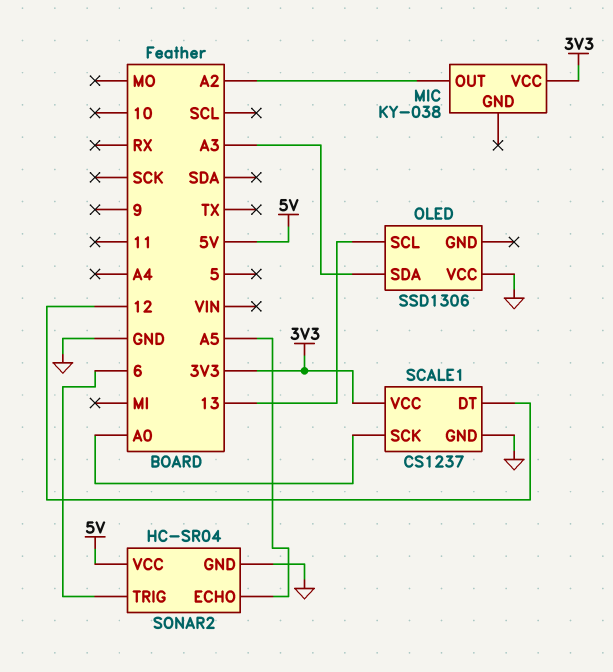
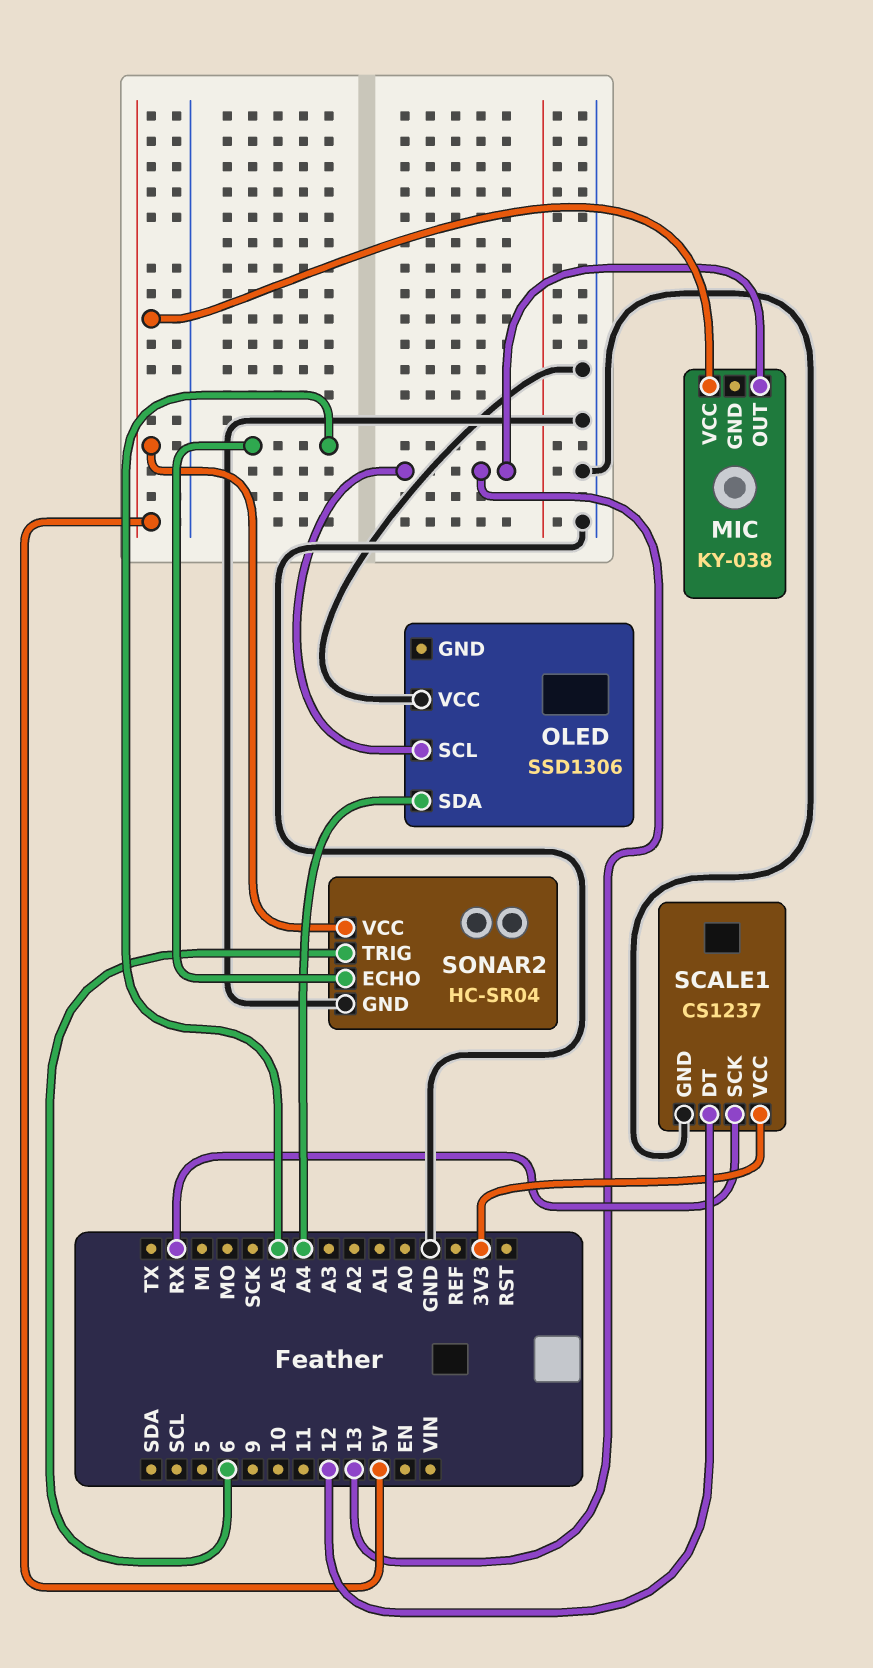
MIC pin OUT: A2 -> 13
MIC pin VCC: 3V3 -> 5V
OLED pin SDA: A3 -> A4
SCALE1 pin SCK: A0 -> RX

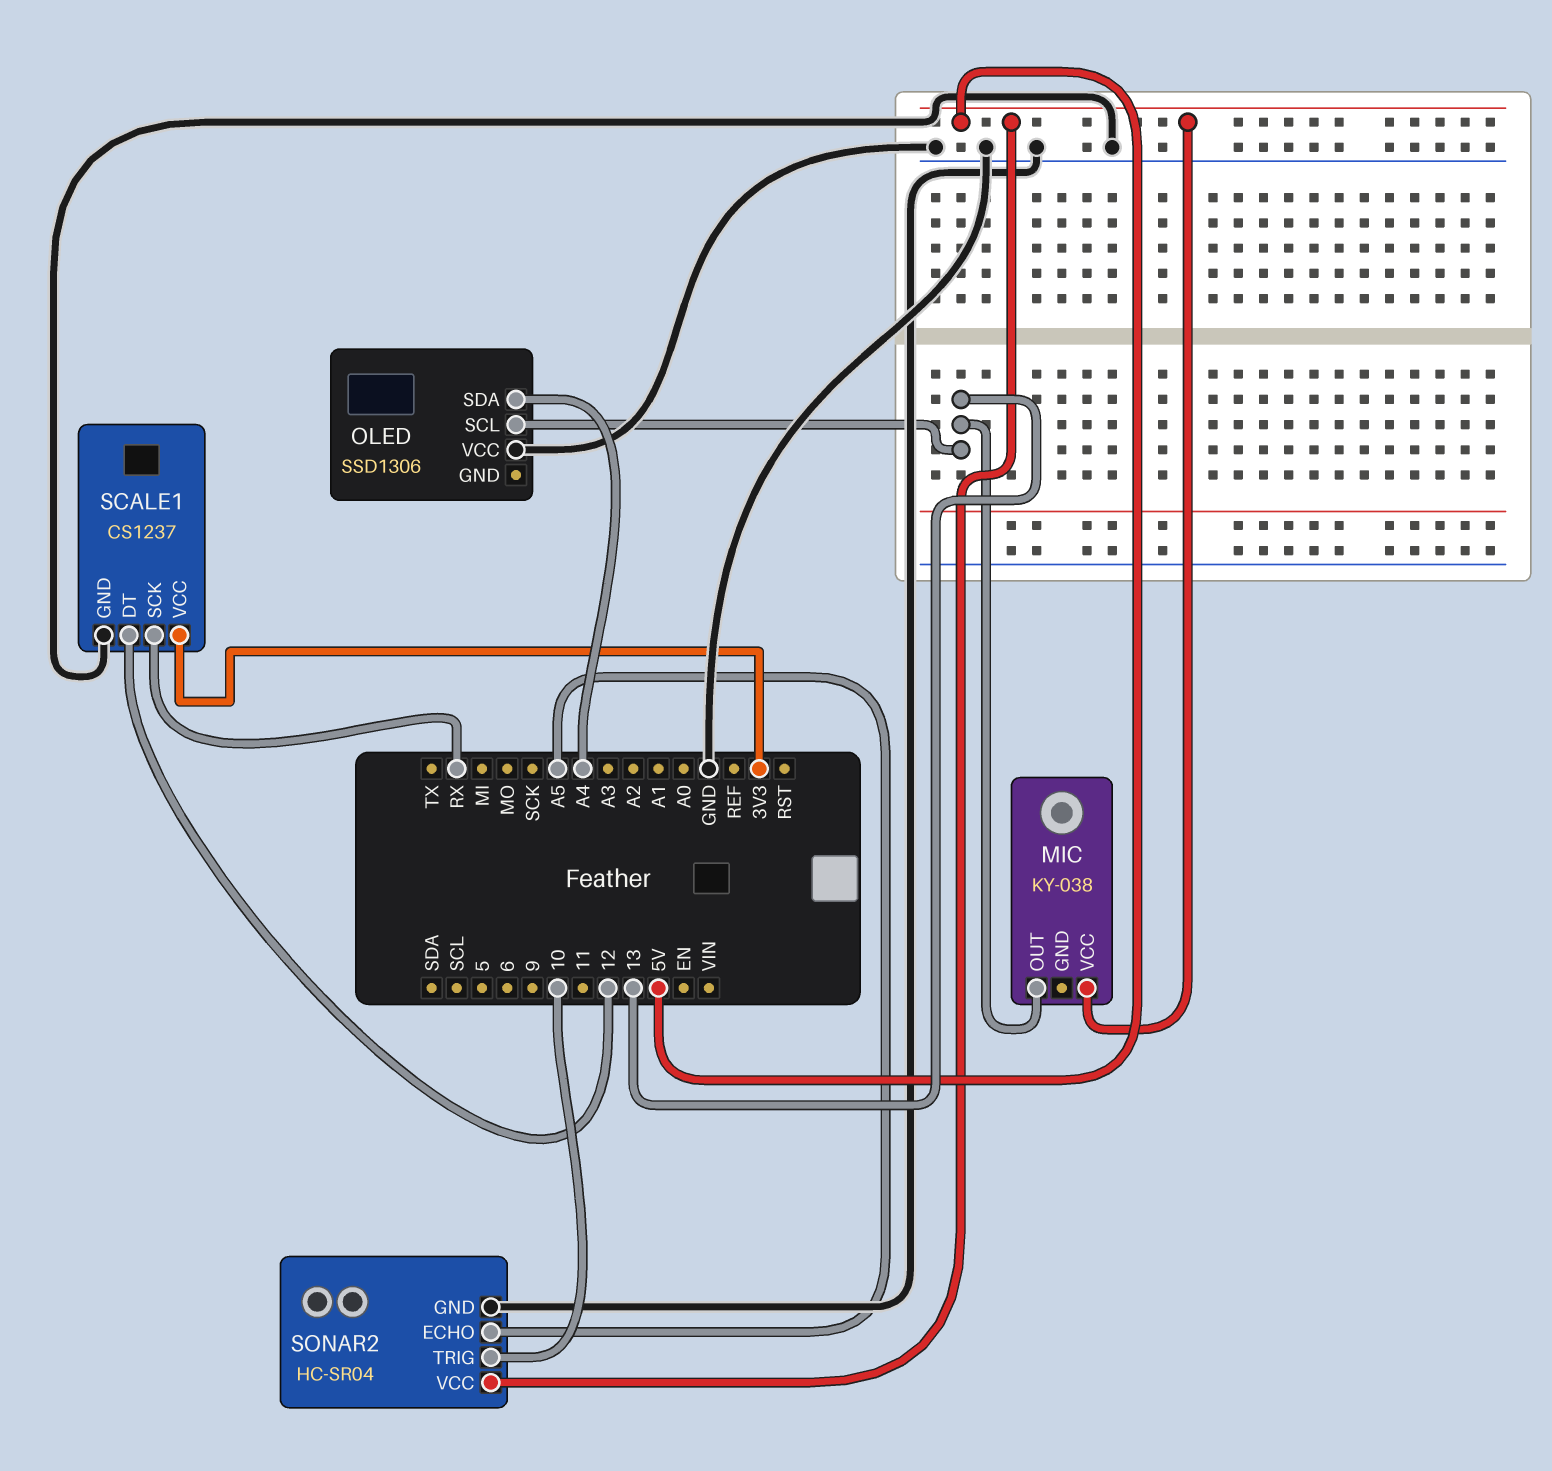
SONAR2 pin TRIG: 6 -> 10

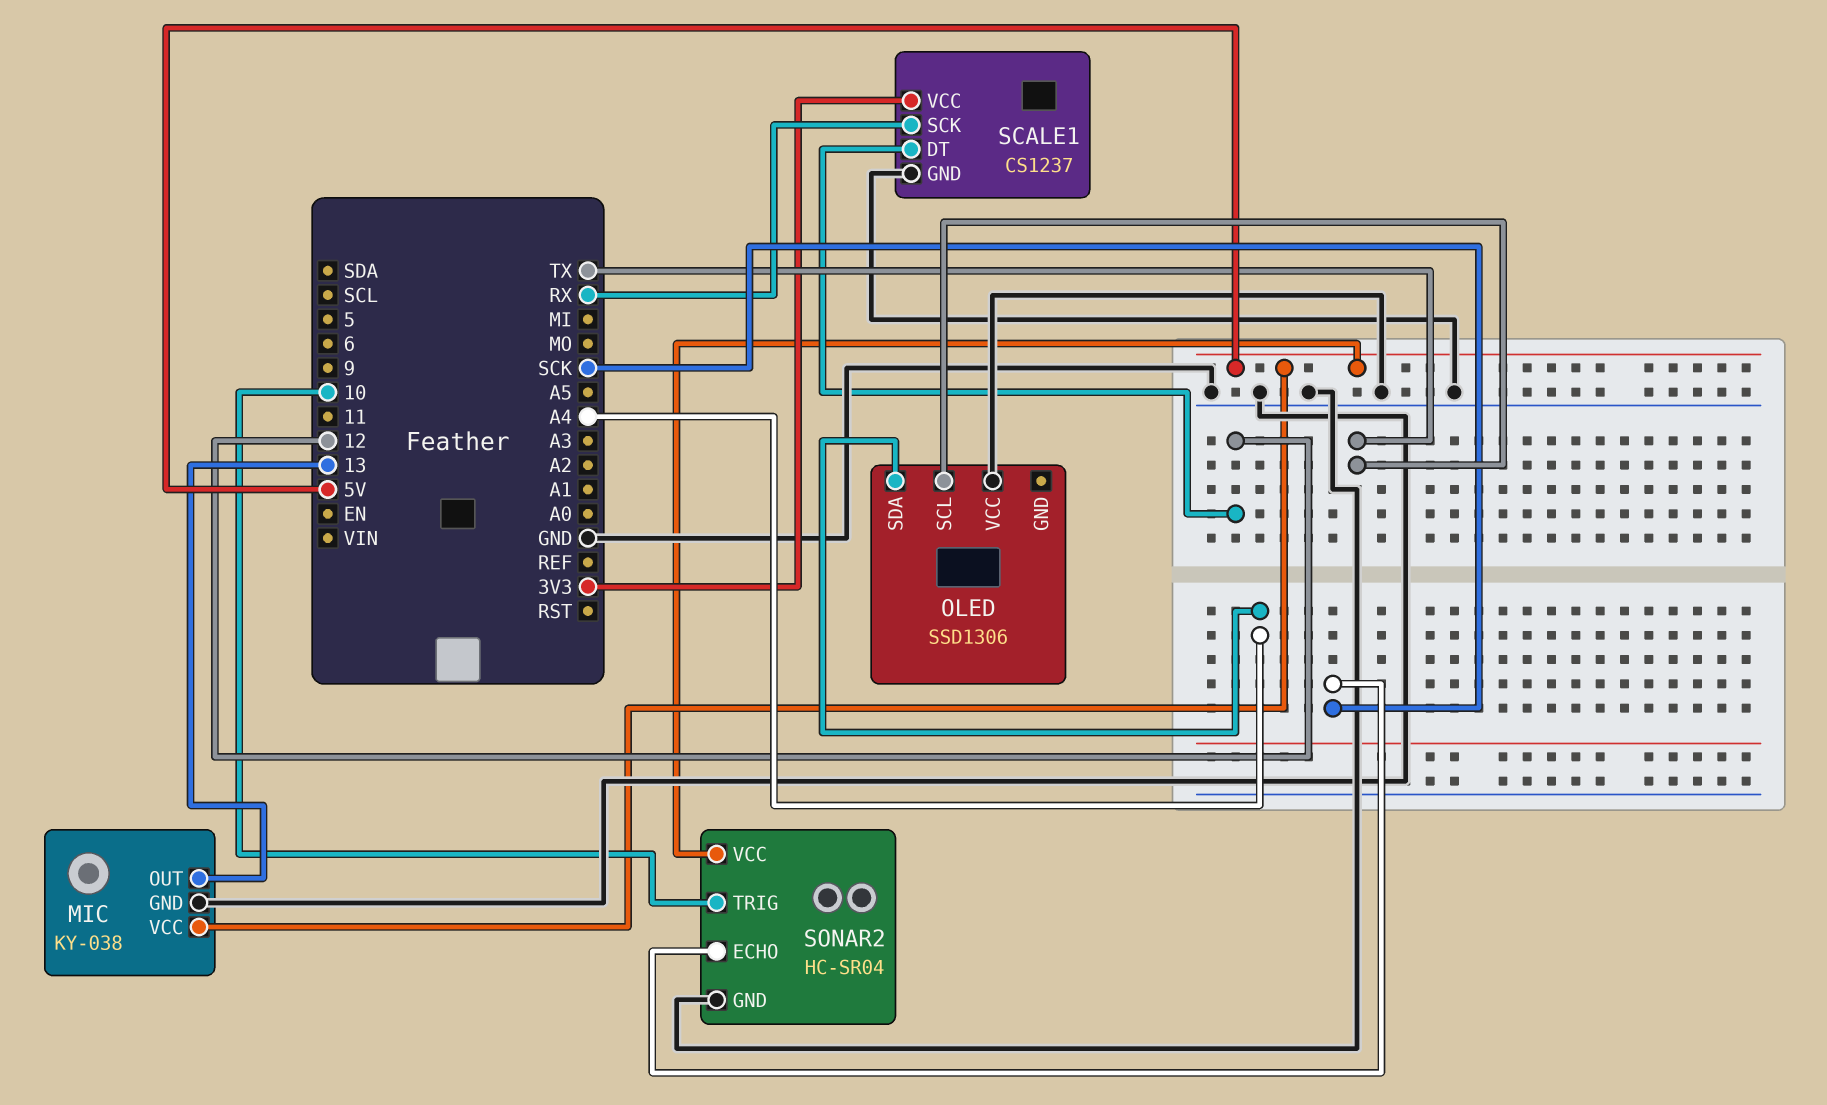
MIC pin GND: none -> GND
OLED pin SCL: 13 -> TX
SONAR2 pin ECHO: A5 -> SCK

